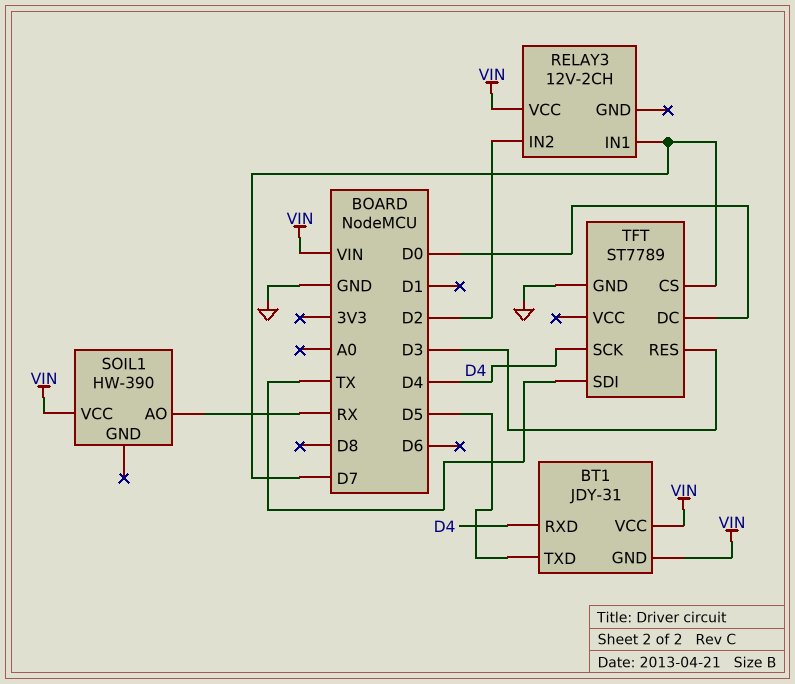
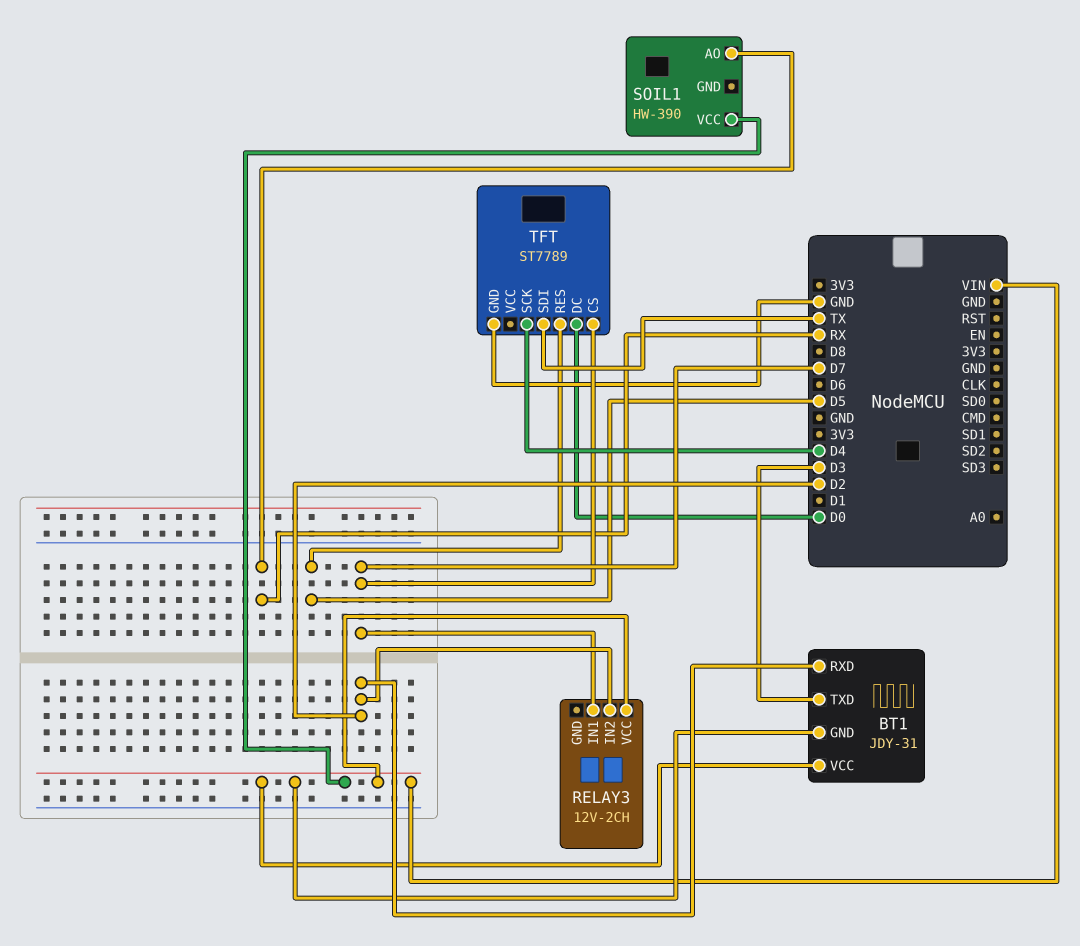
BT1 pin RXD: D4 -> D2
BT1 pin TXD: D5 -> D3
TFT pin RES: D3 -> D5

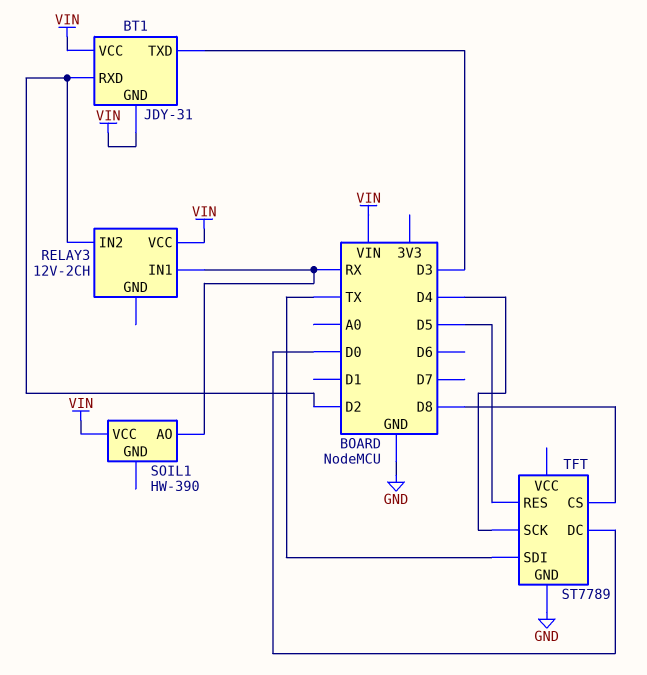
RELAY3 pin IN1: D7 -> RX
TFT pin CS: D7 -> D8

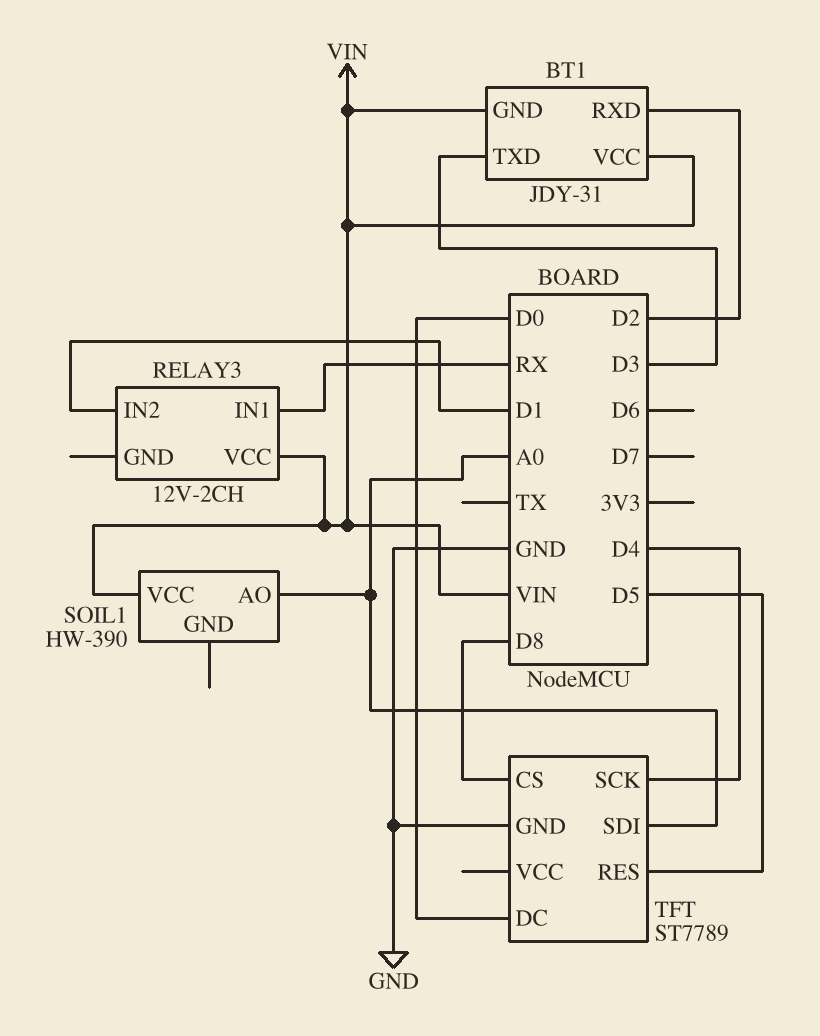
RELAY3 pin IN2: D2 -> D1
SOIL1 pin AO: RX -> A0
TFT pin SDI: TX -> A0

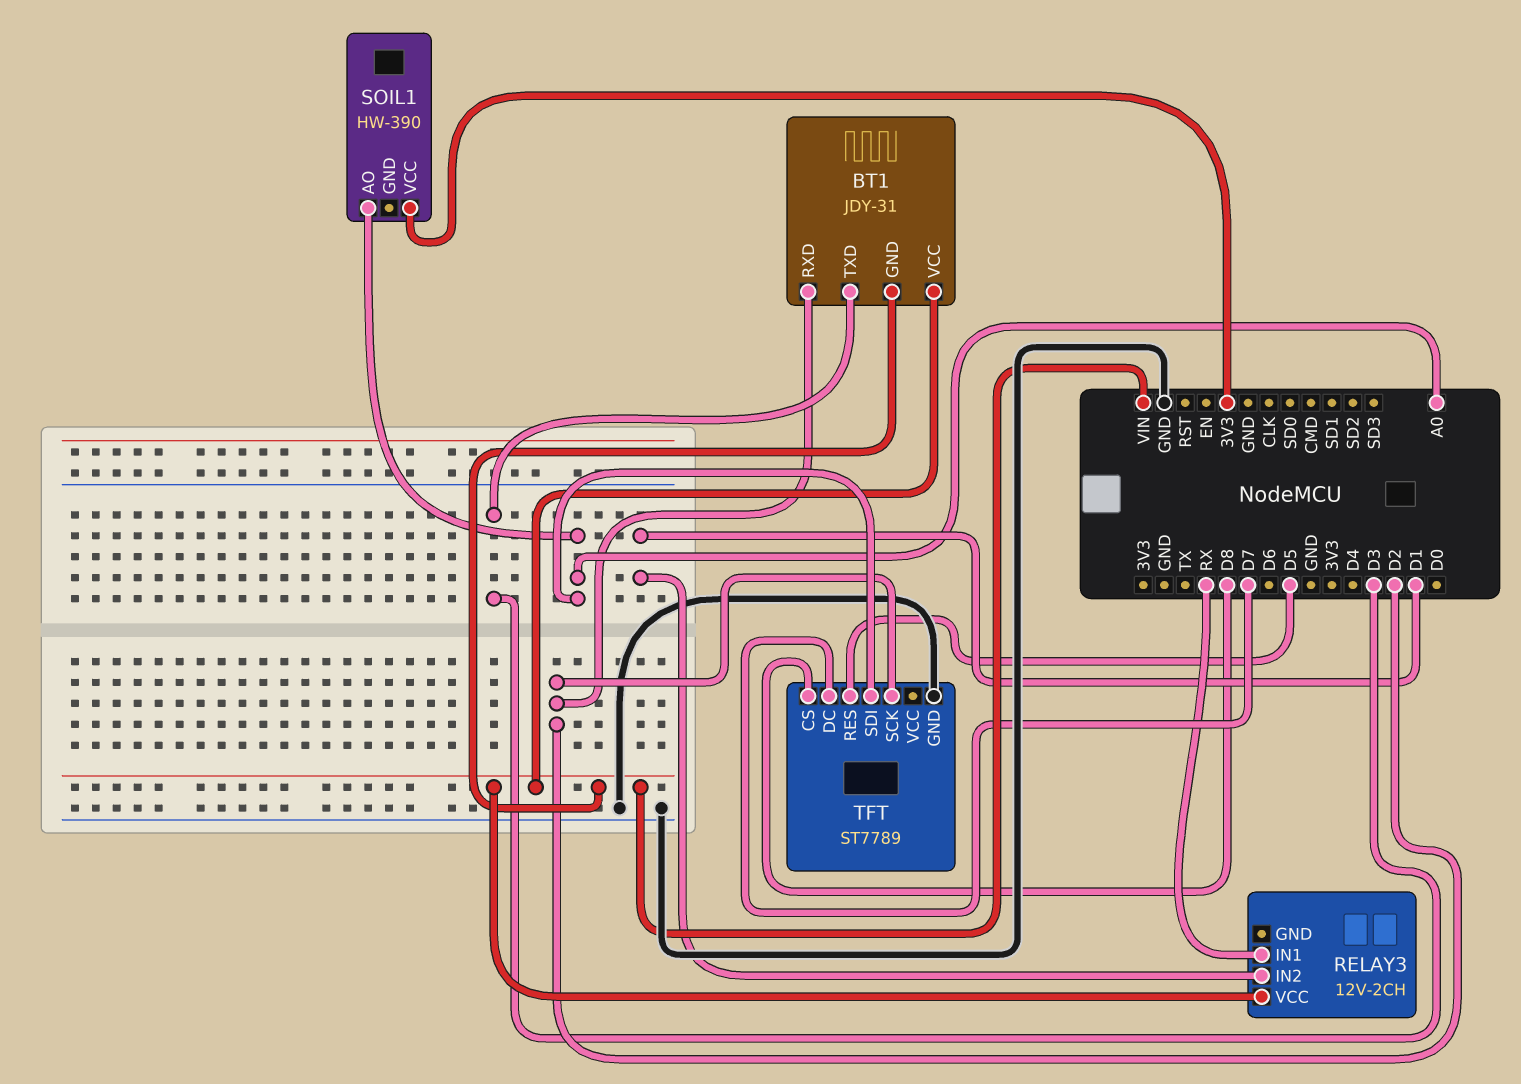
SOIL1 pin VCC: VIN -> 3V3
TFT pin DC: D0 -> D7
TFT pin SCK: D4 -> D2

